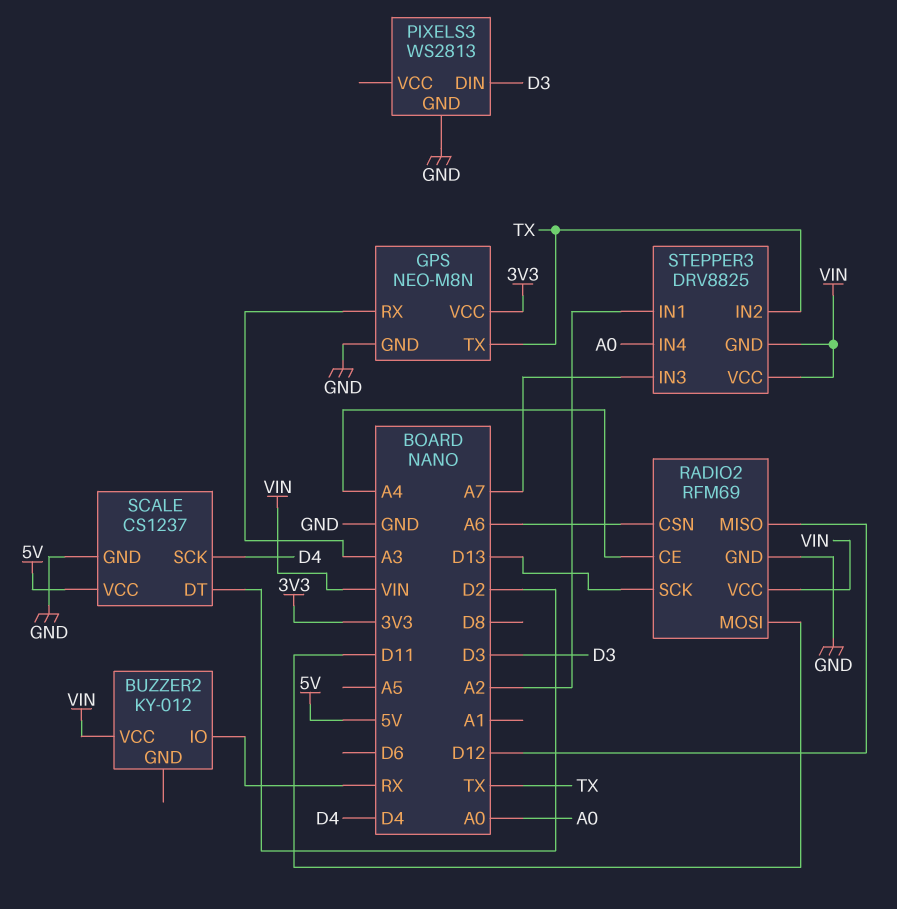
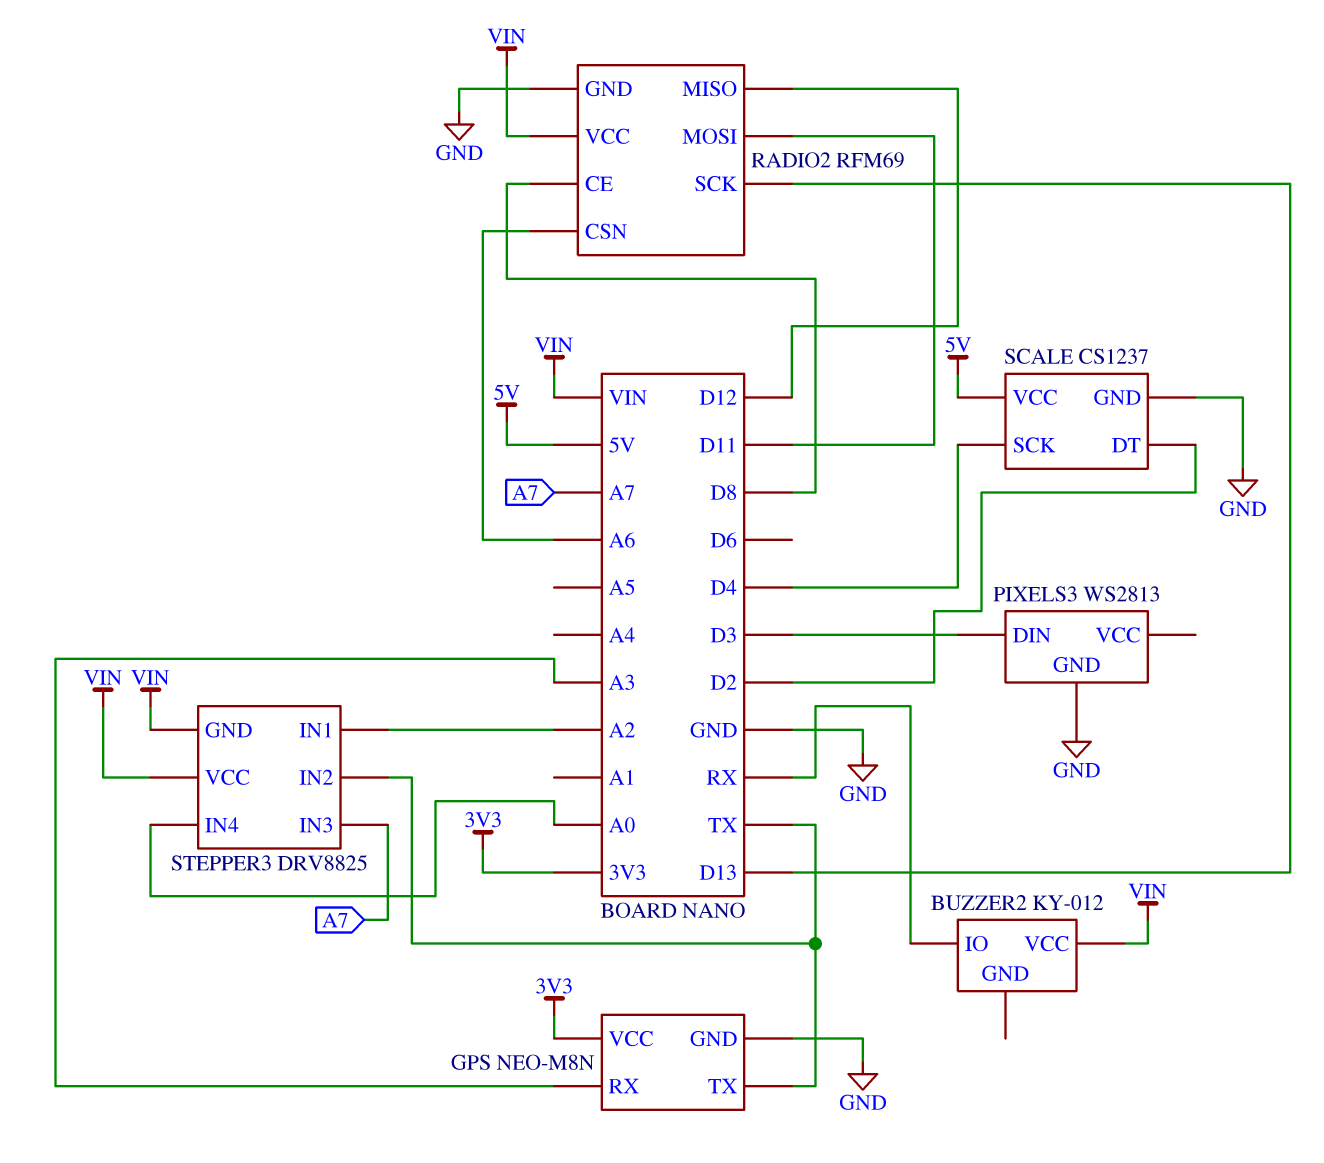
RADIO2 pin CE: A4 -> D8

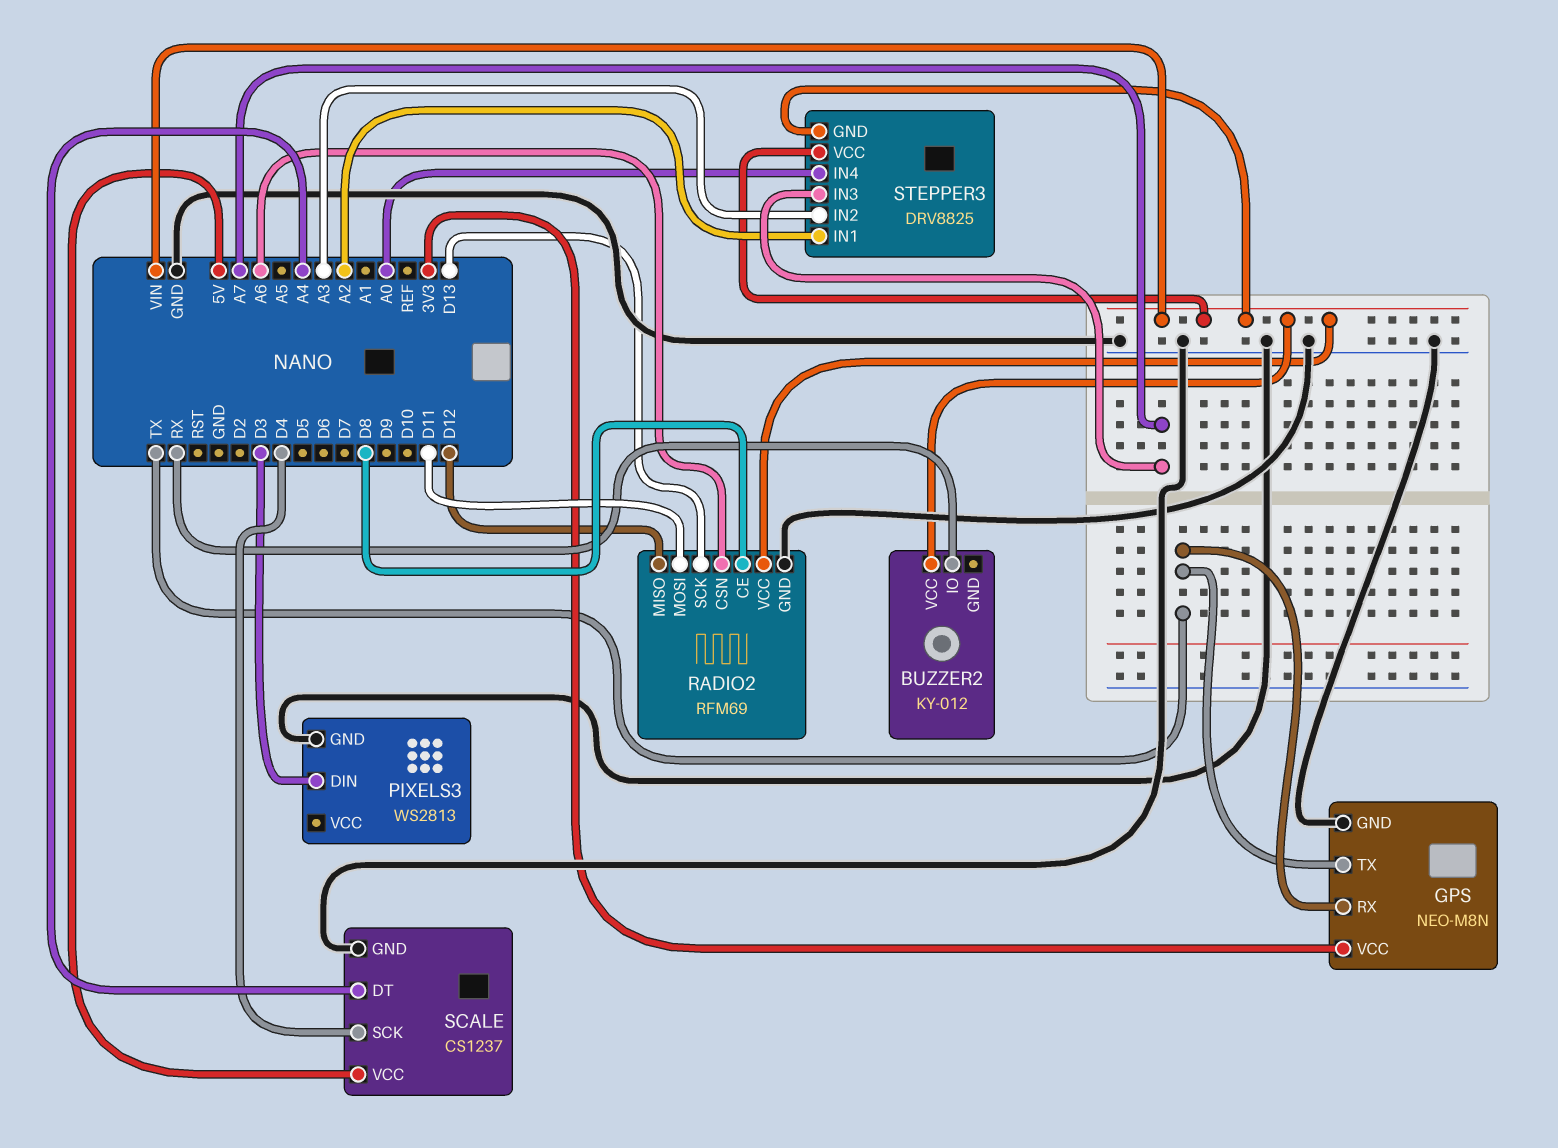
GPS pin RX: A3 -> TX
SCALE pin DT: D2 -> A4
STEPPER3 pin IN2: TX -> A3

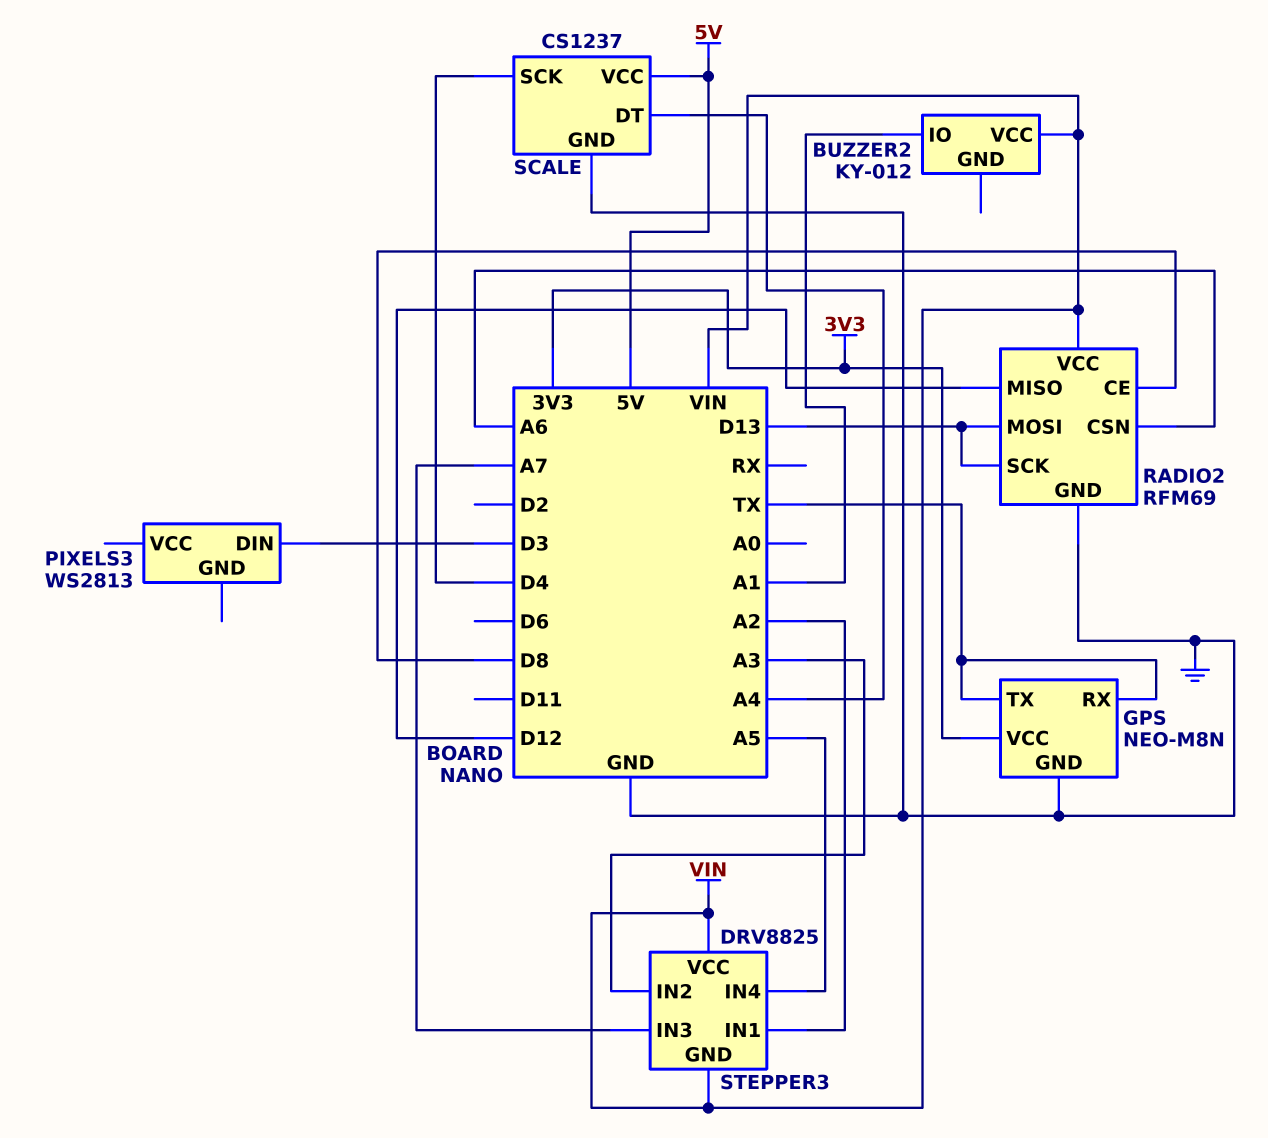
BUZZER2 pin IO: RX -> A1
PIXELS3 pin GND: GND -> none
RADIO2 pin MOSI: D11 -> D13
STEPPER3 pin IN4: A0 -> A5

